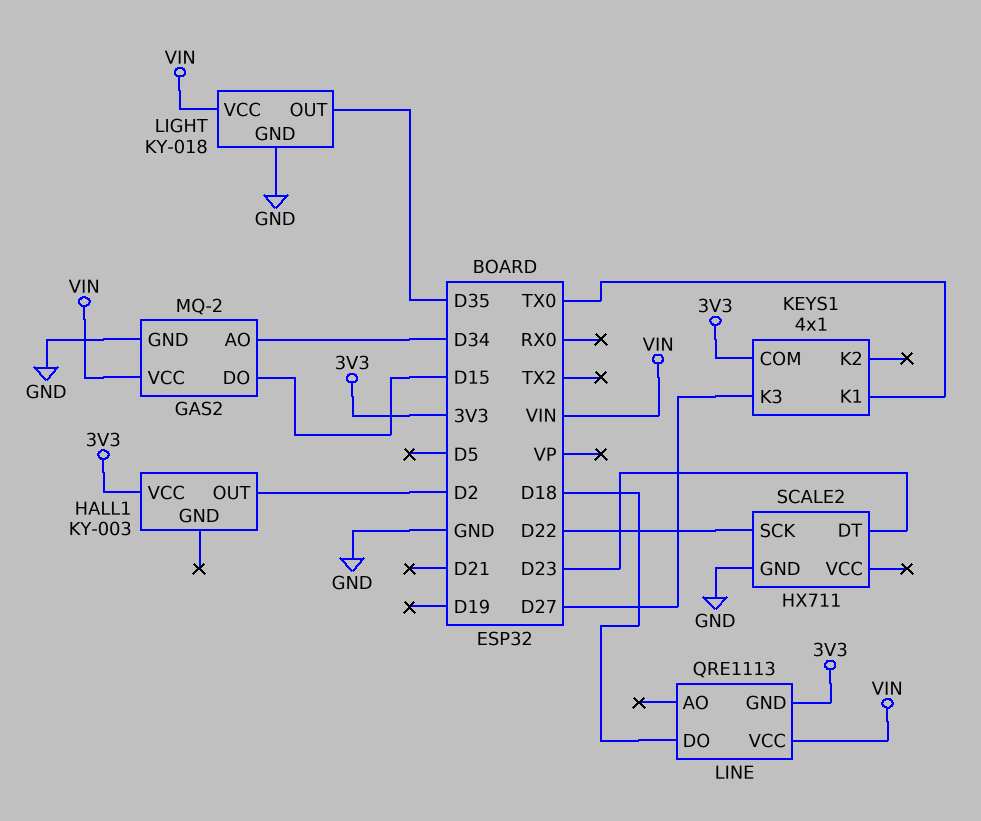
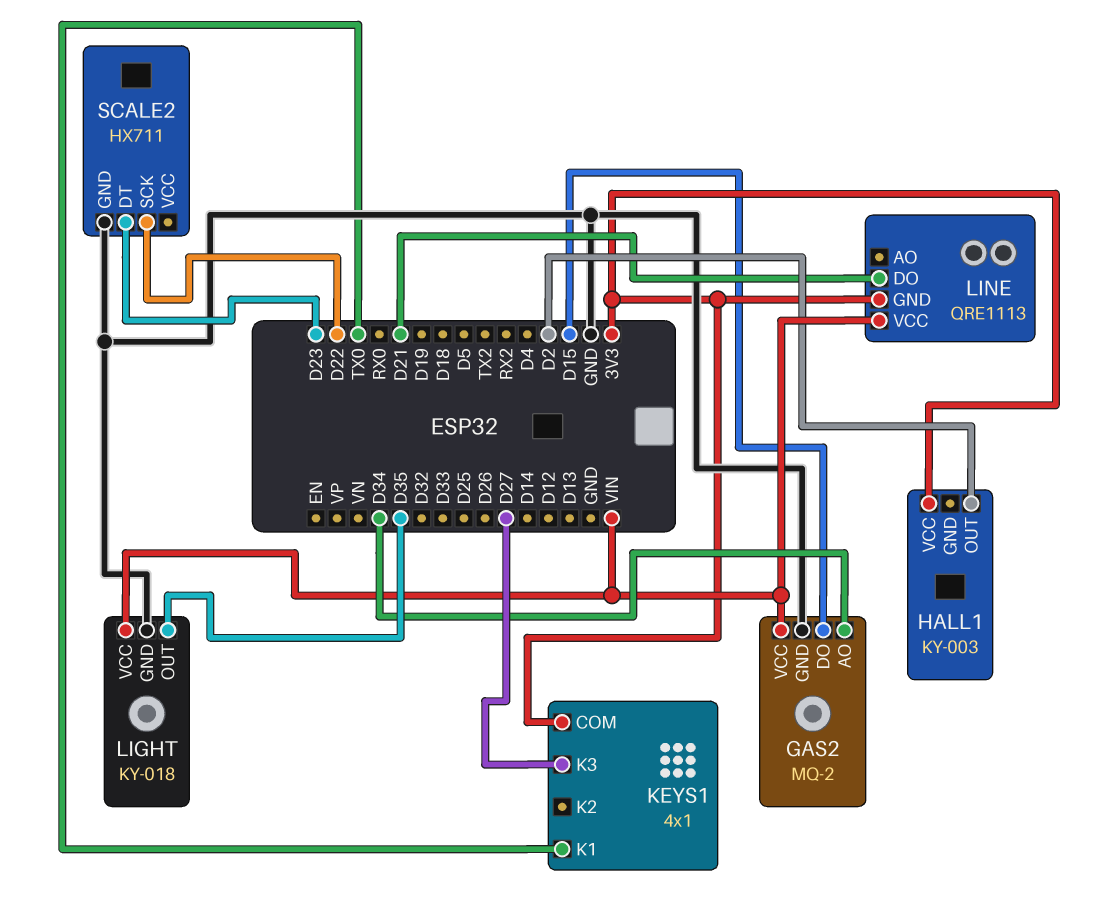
LINE pin DO: D18 -> D21

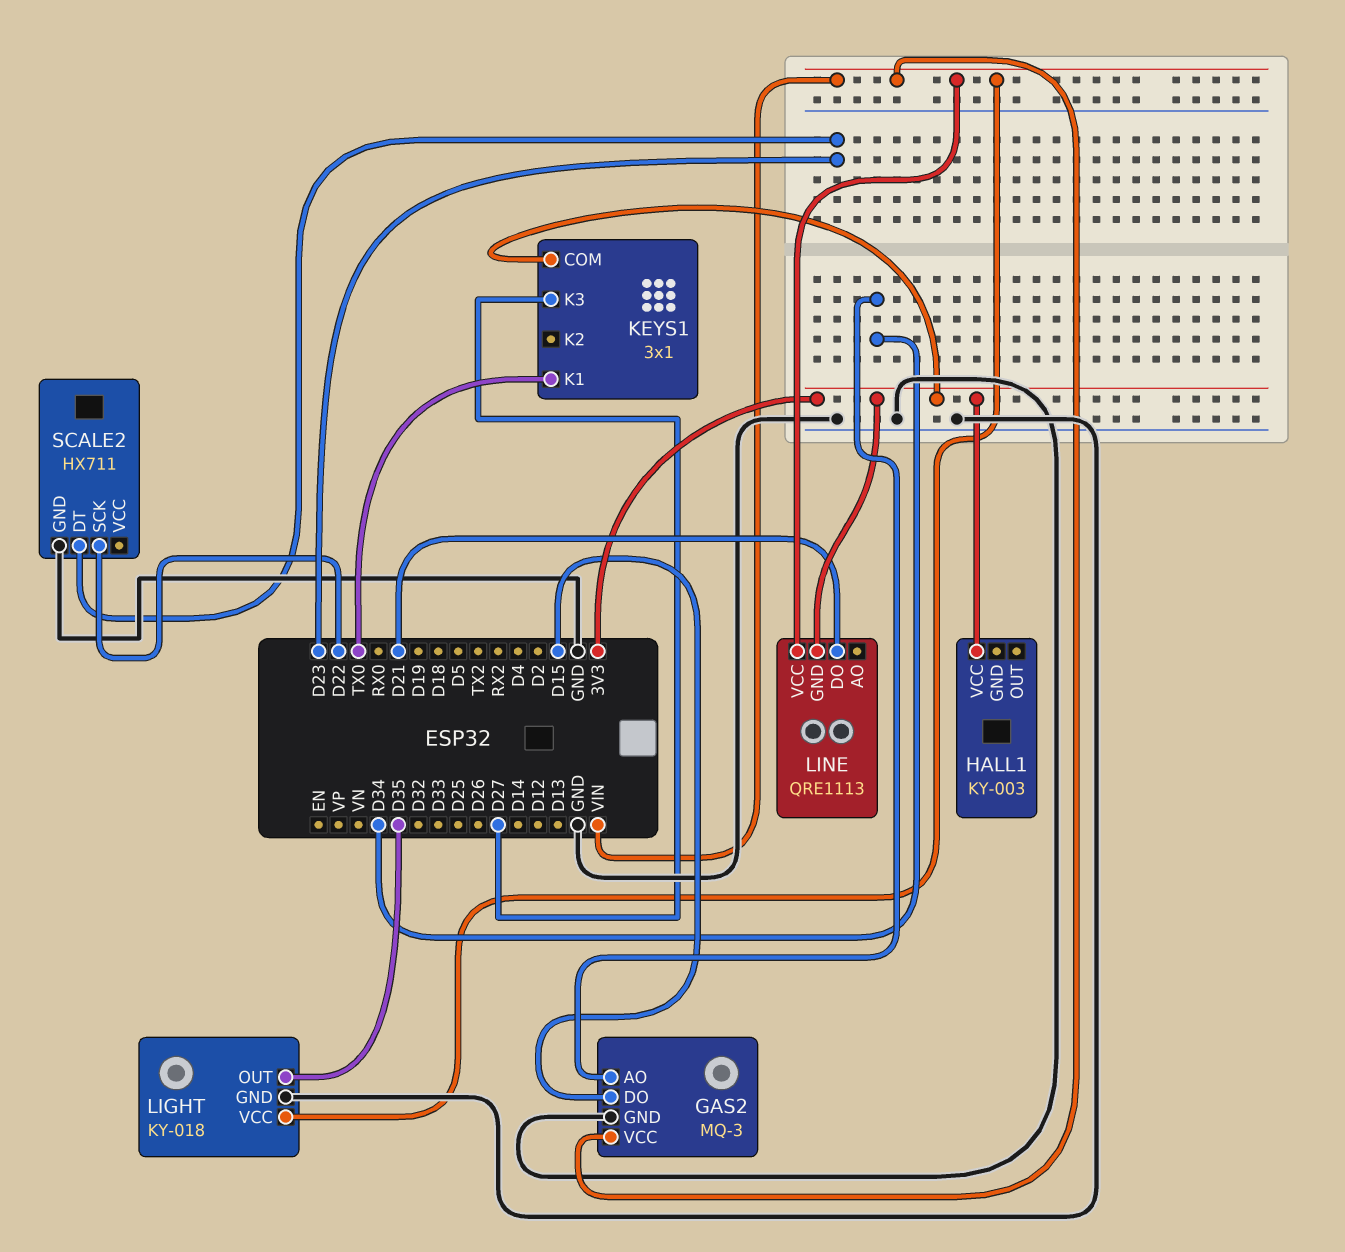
GAS2: MQ-2 -> MQ-3
HALL1 pin OUT: D2 -> none
KEYS1: 4x1 -> 3x1

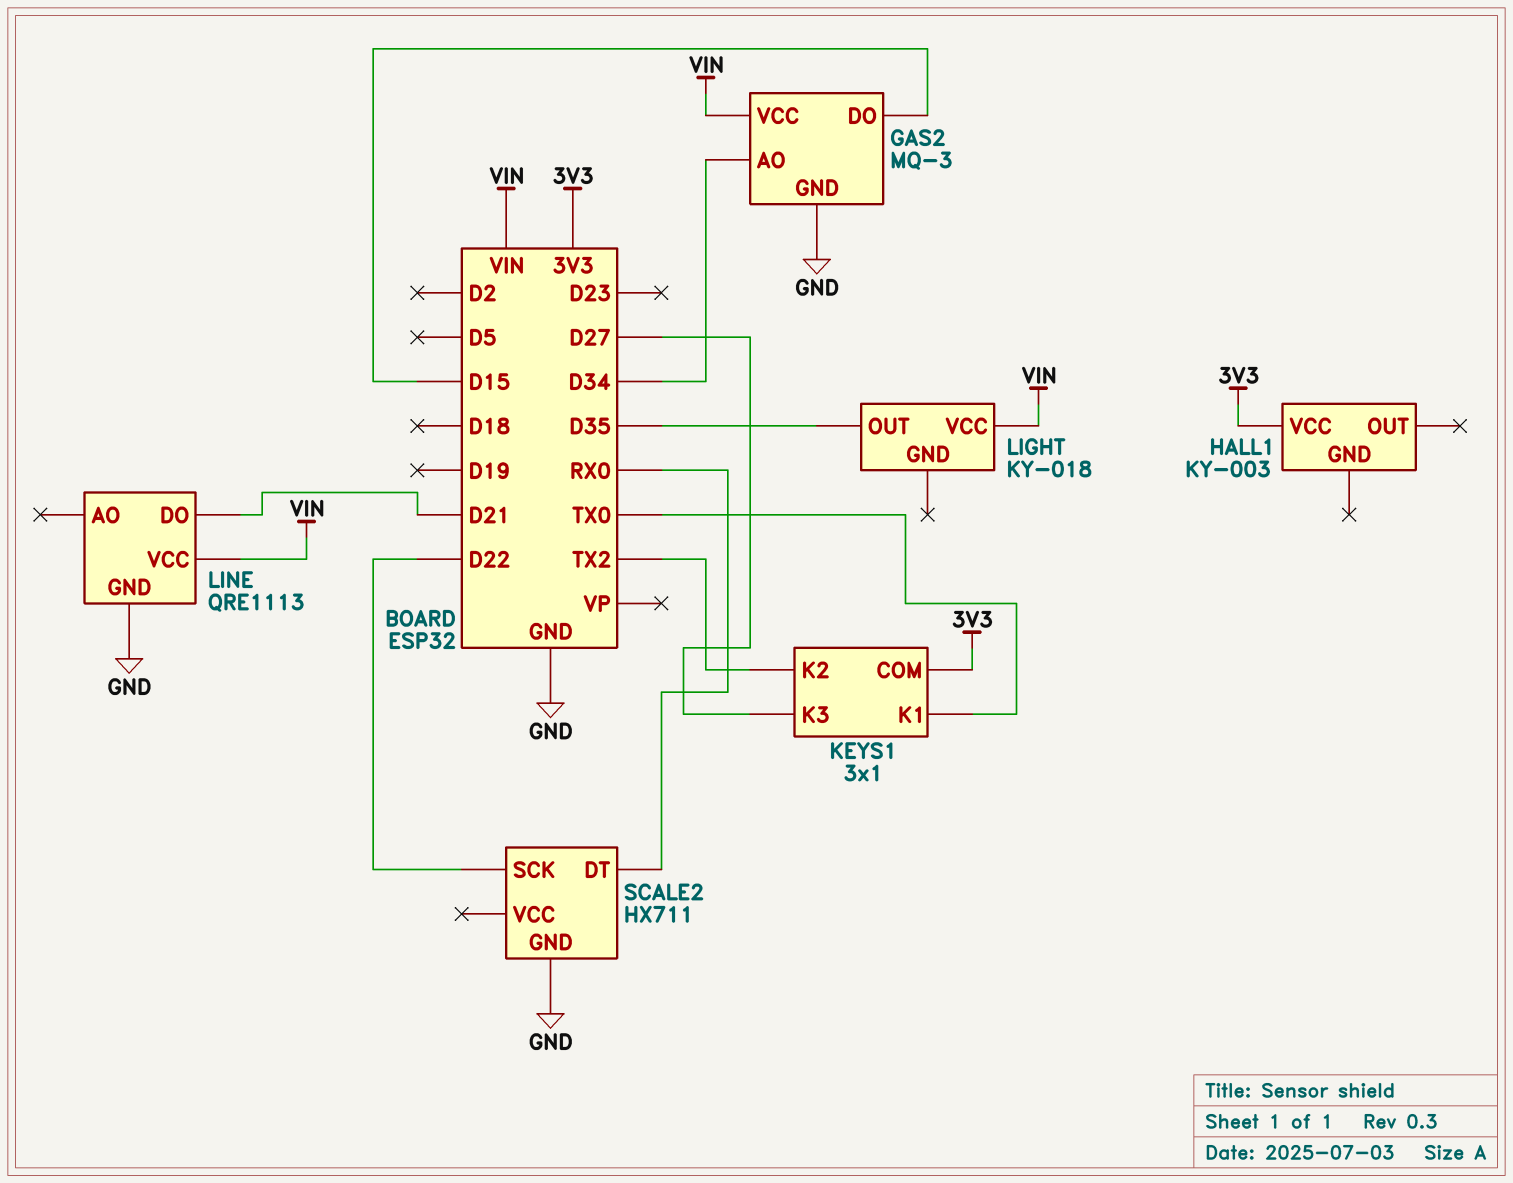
KEYS1 pin K2: none -> TX2
LIGHT pin GND: GND -> none
LINE pin GND: 3V3 -> GND
SCALE2 pin DT: D23 -> RX0

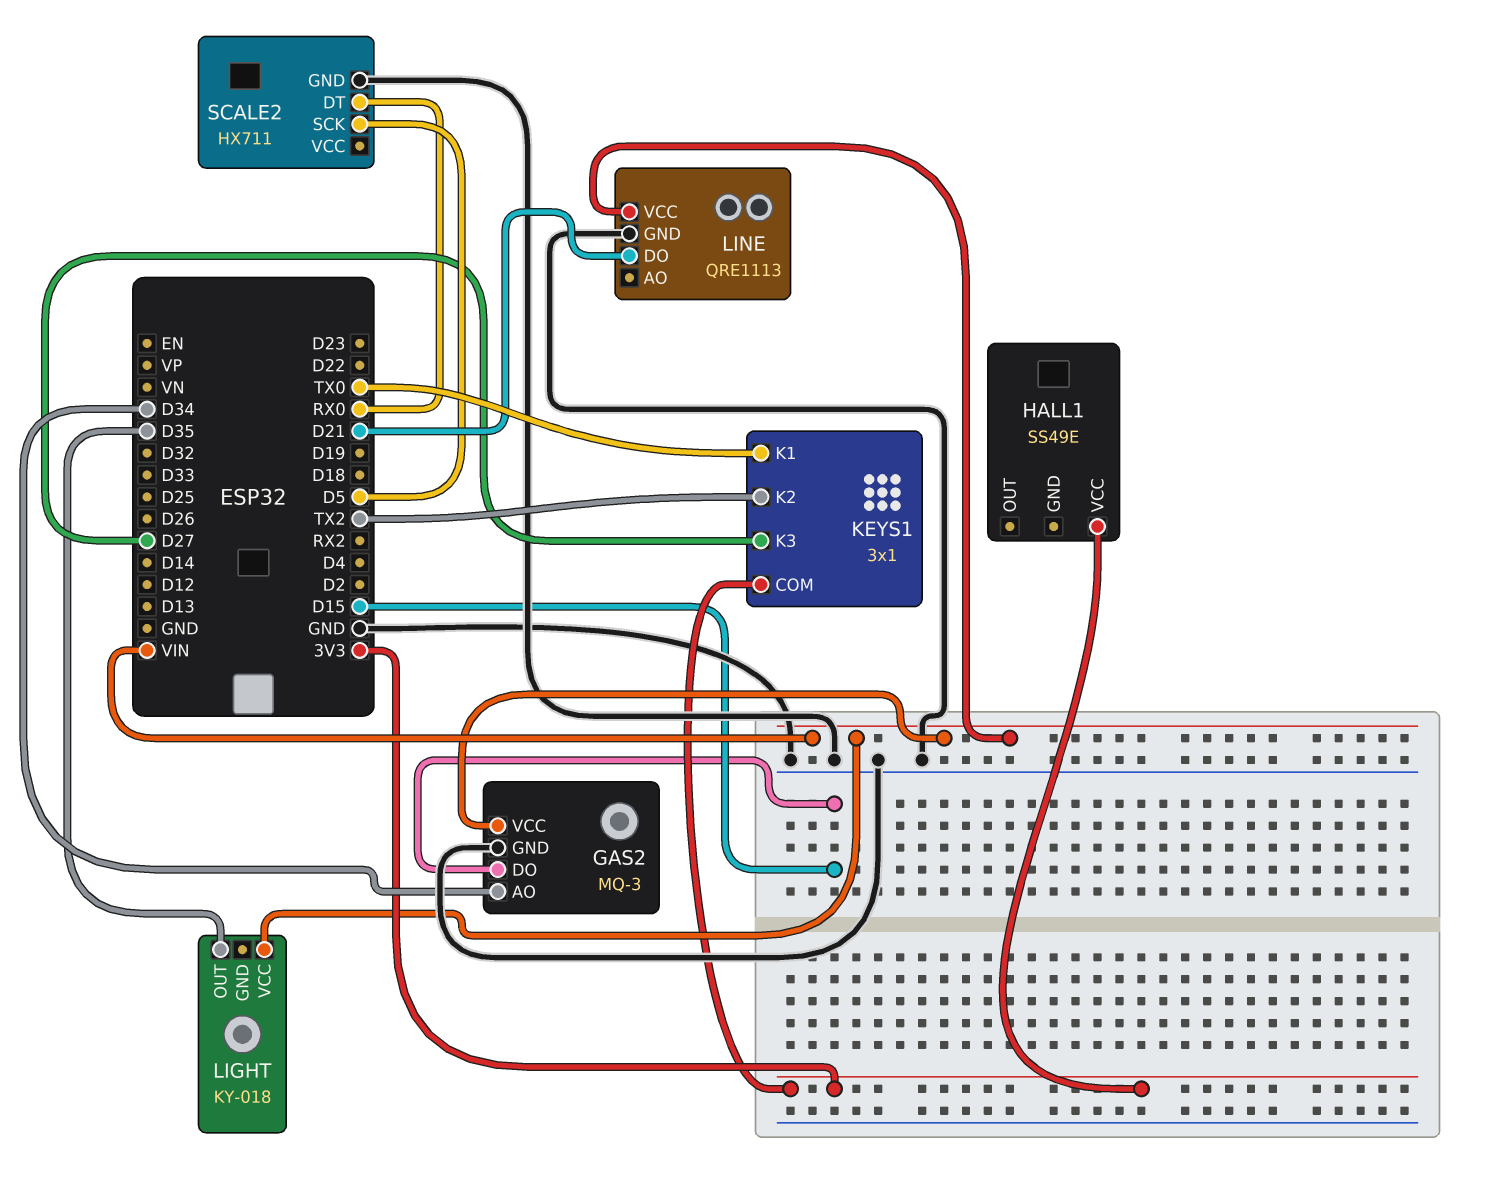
HALL1: KY-003 -> SS49E
SCALE2 pin SCK: D22 -> D5

